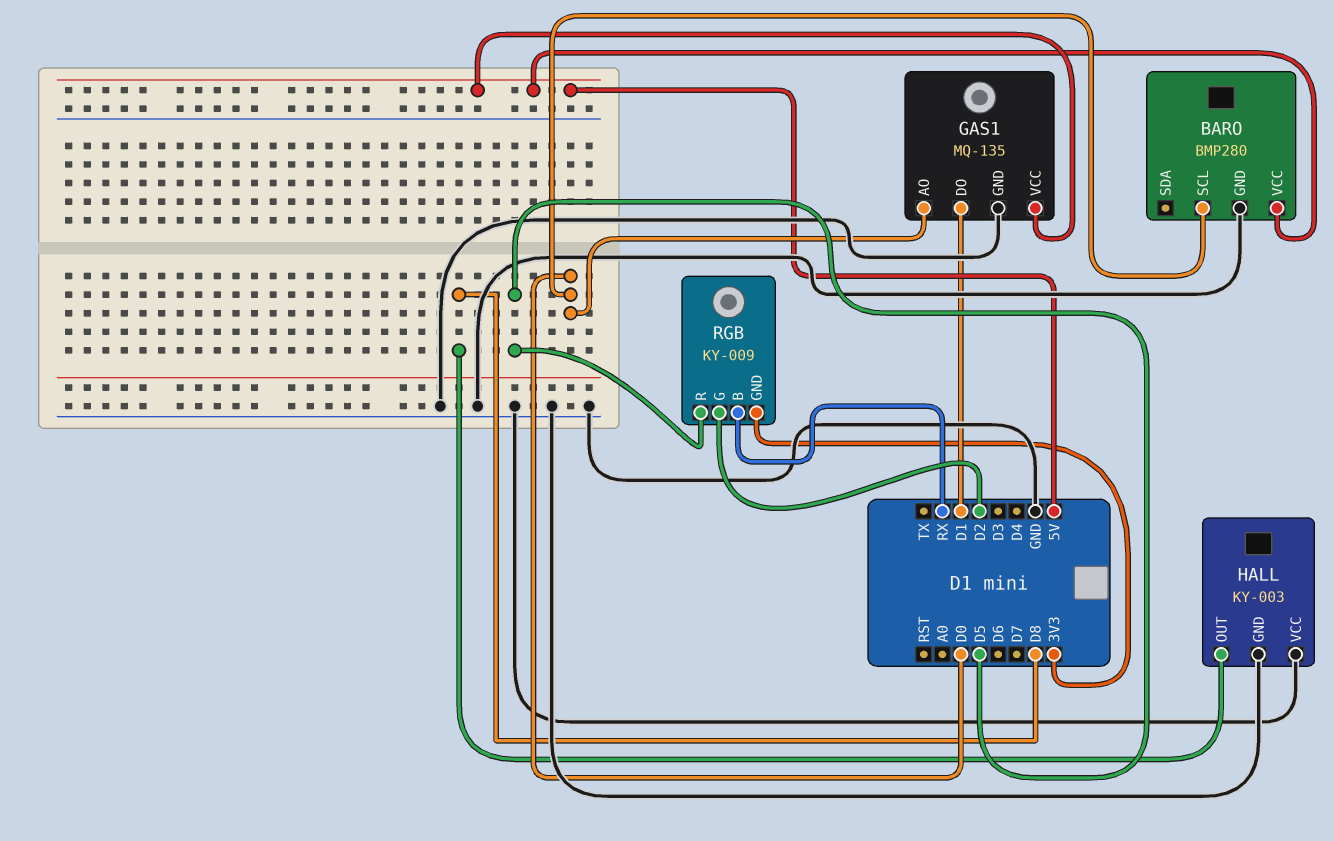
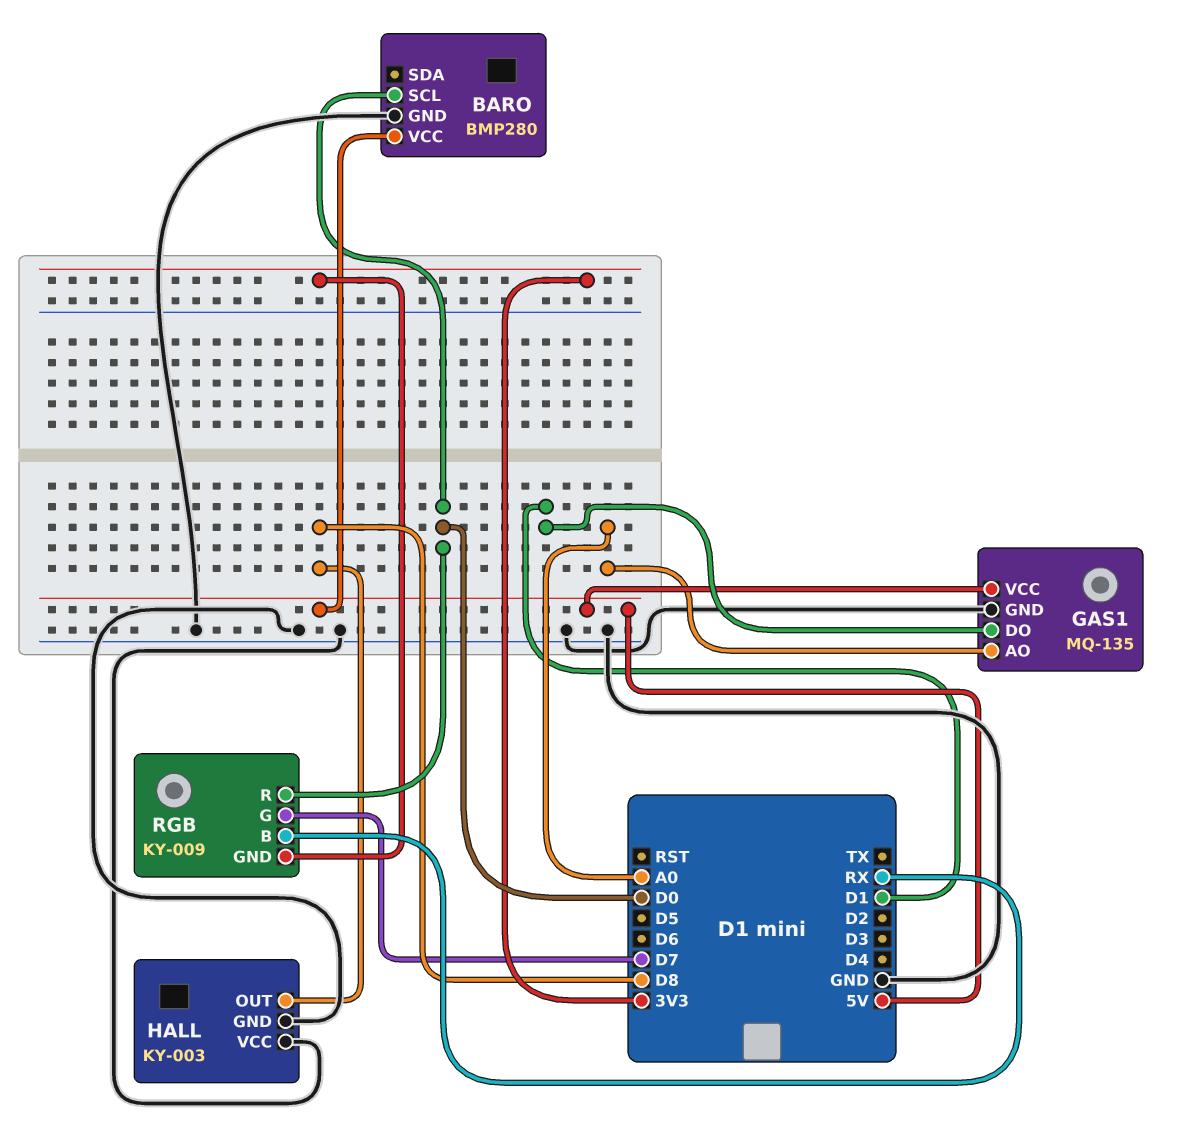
GAS1 pin AO: D0 -> A0
RGB pin G: D2 -> D7
RGB pin R: D5 -> D0

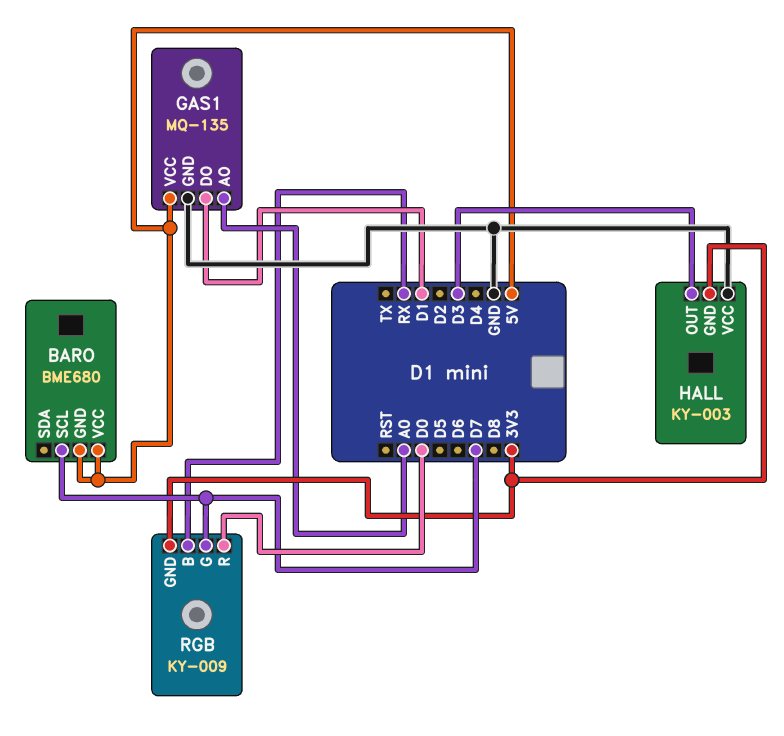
BARO: BMP280 -> BME680
BARO pin GND: GND -> 5V
BARO pin SCL: D0 -> D7
HALL pin GND: GND -> 3V3
HALL pin OUT: D8 -> D3

